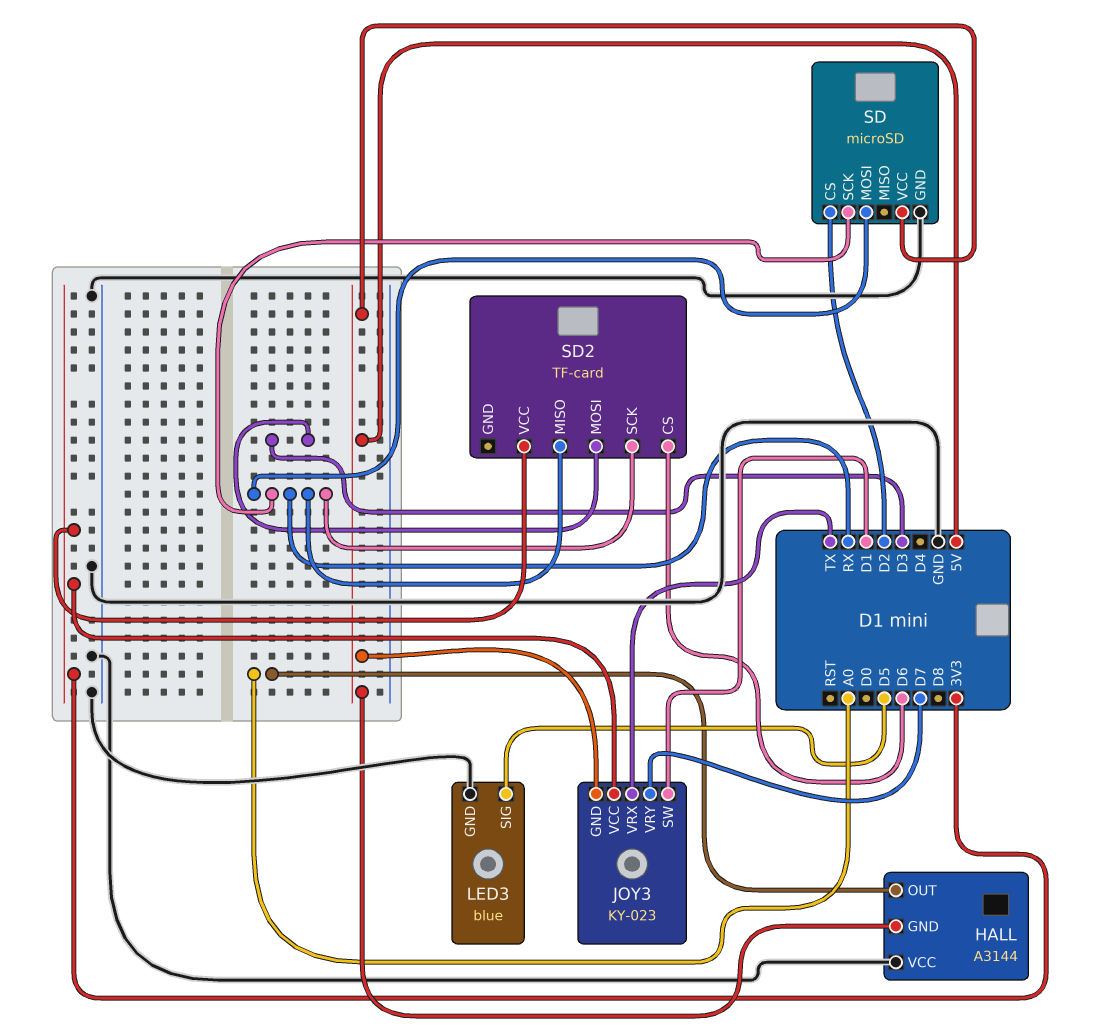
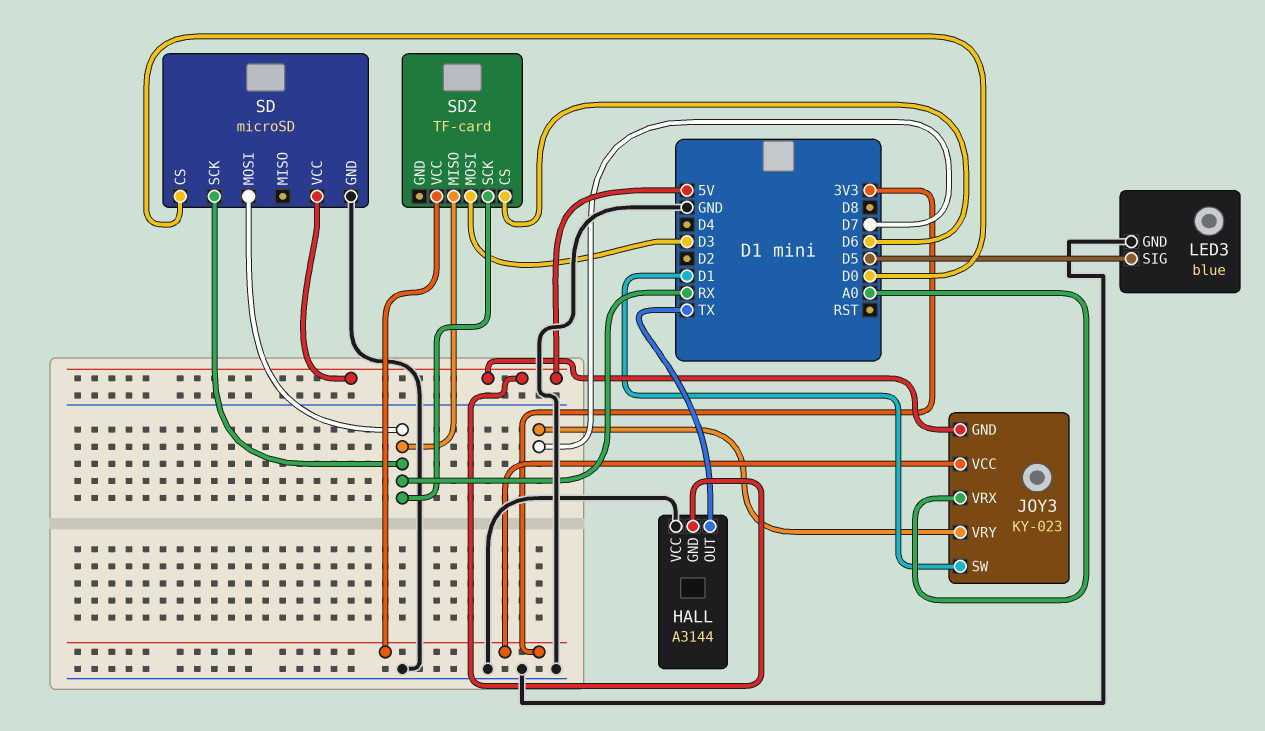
HALL pin OUT: A0 -> TX
JOY3 pin VRX: TX -> A0
SD pin CS: D2 -> D0

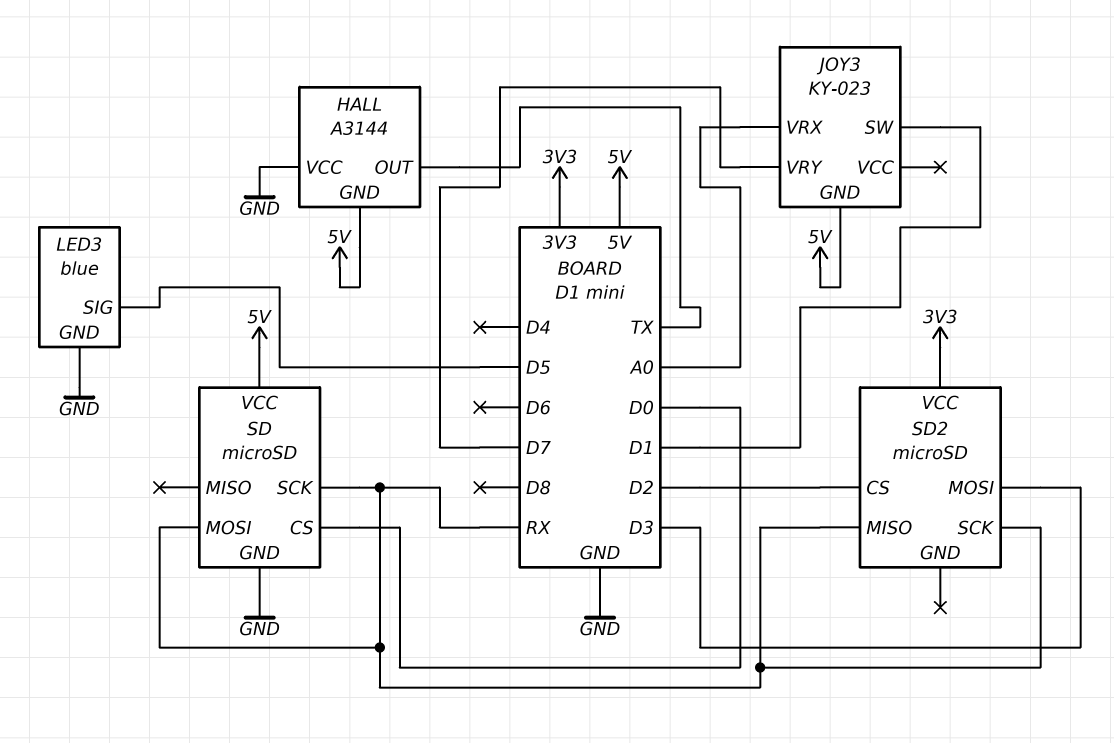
JOY3 pin VCC: 3V3 -> none
SD2: TF-card -> microSD
SD2 pin CS: D6 -> D2

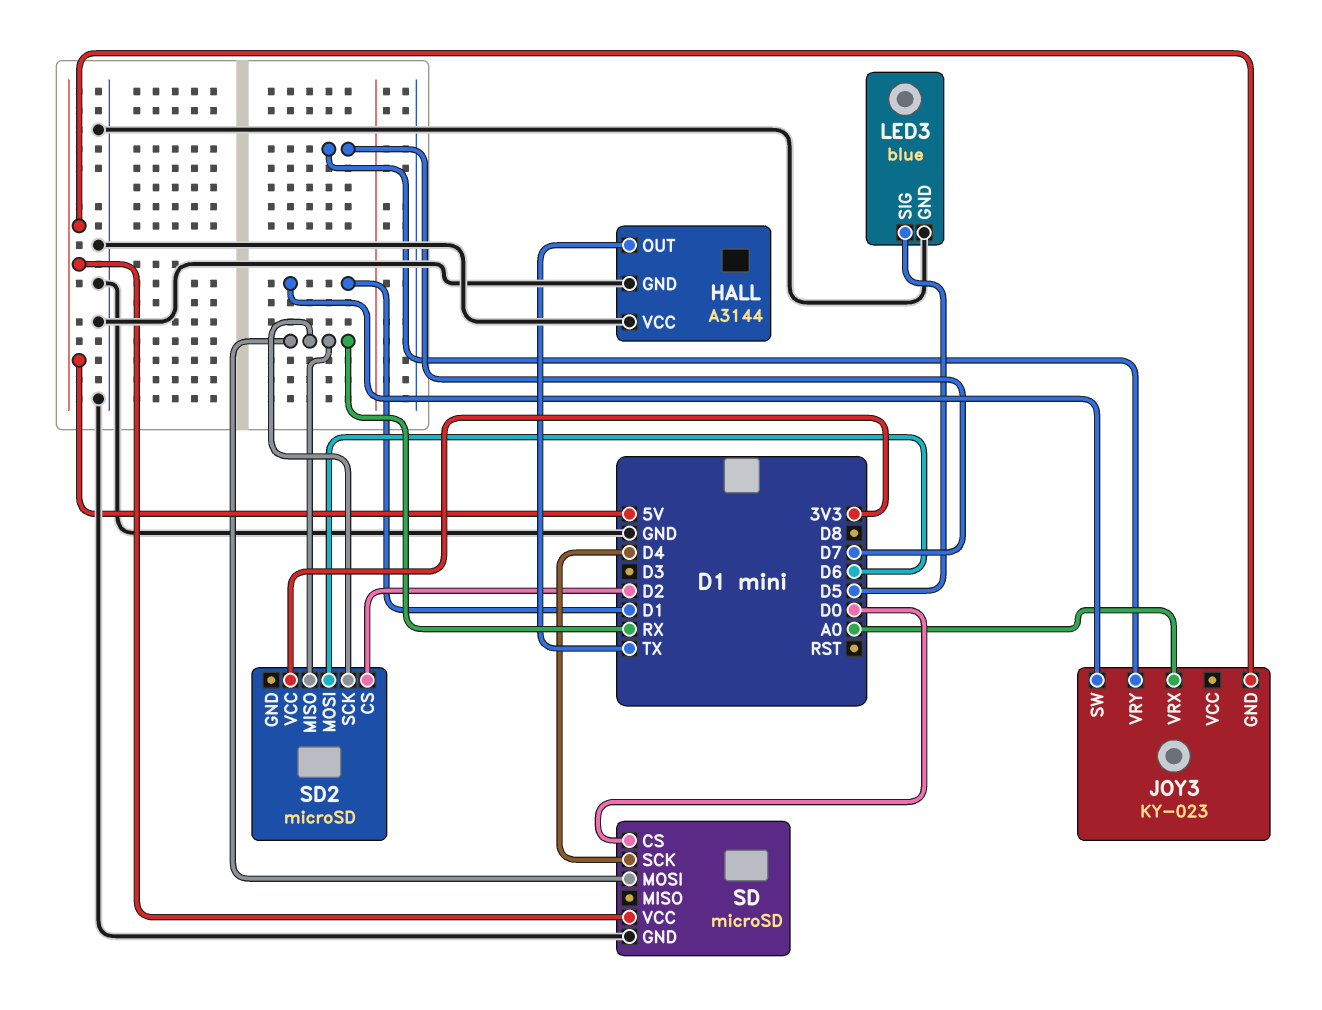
HALL pin GND: 5V -> GND
SD pin SCK: RX -> D4
SD2 pin MOSI: D3 -> D6

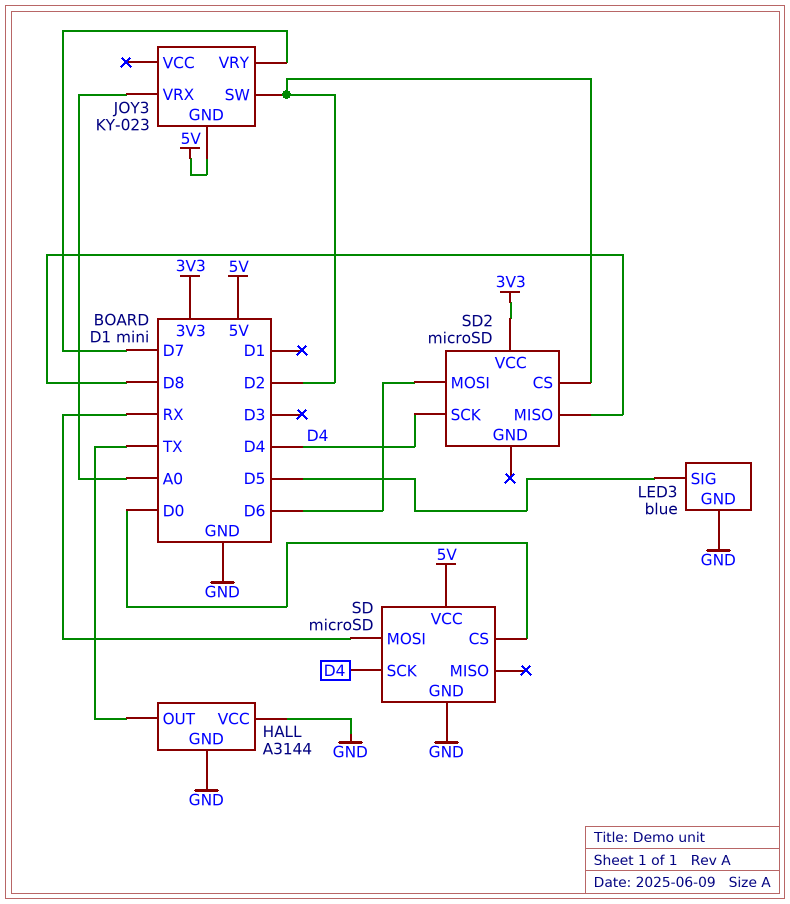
JOY3 pin SW: D1 -> D2
SD2 pin MISO: RX -> D8
SD2 pin SCK: RX -> D4

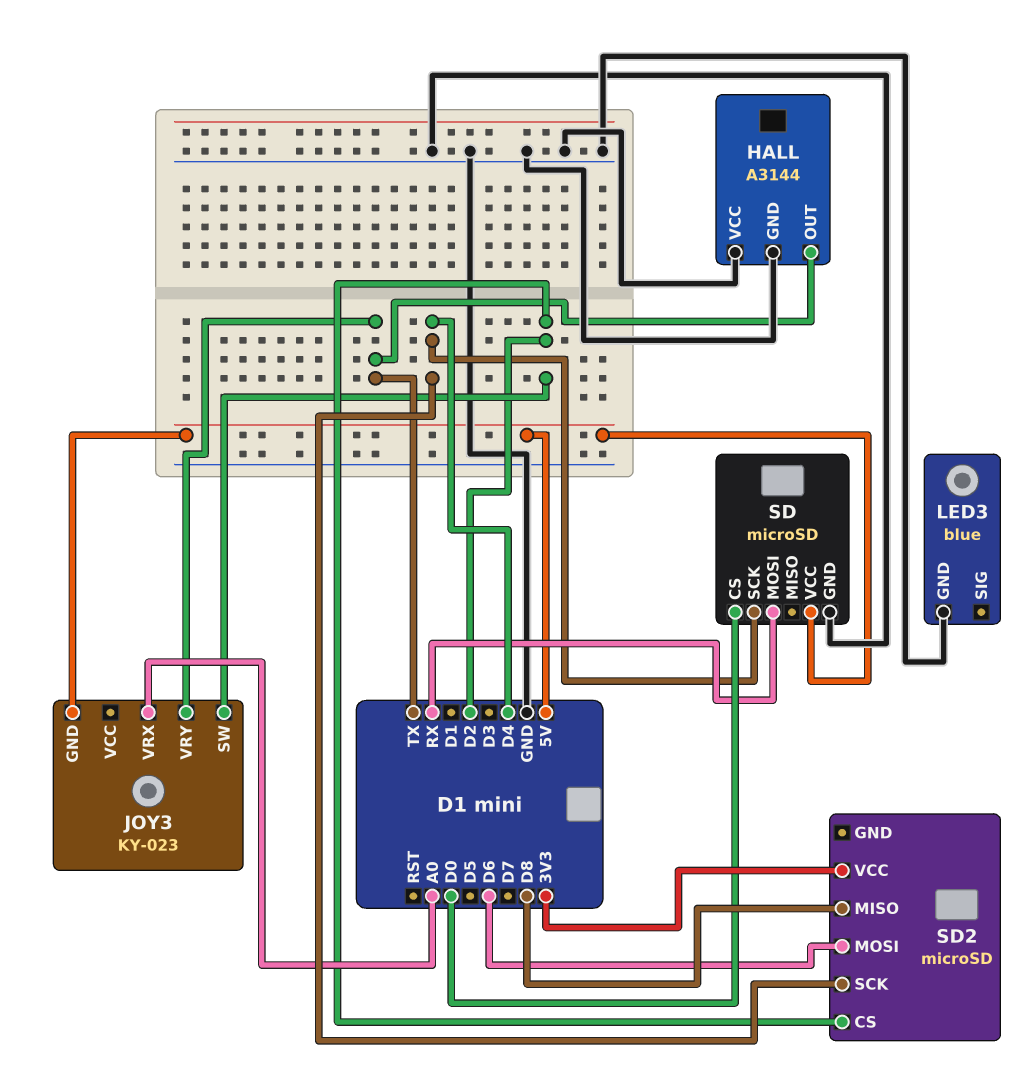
JOY3 pin VRY: D7 -> TX
LED3 pin SIG: D5 -> none

